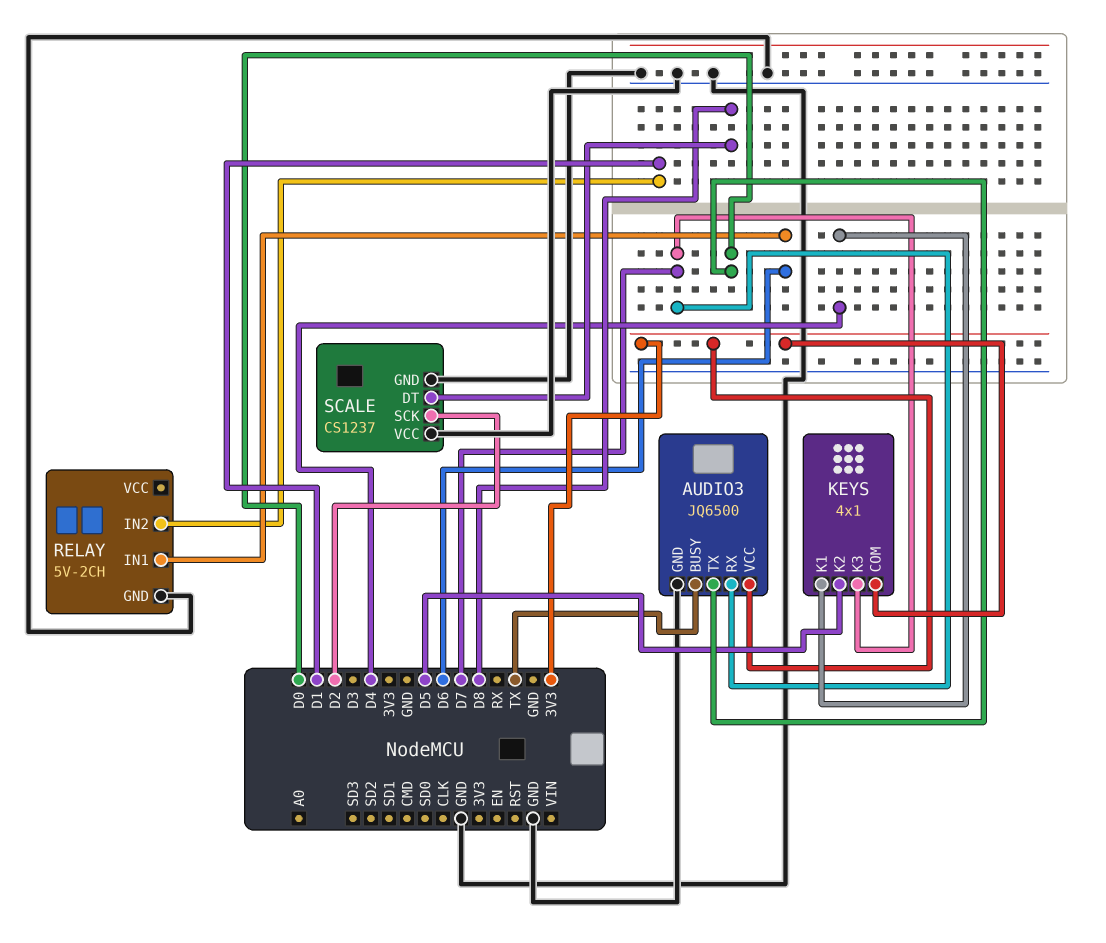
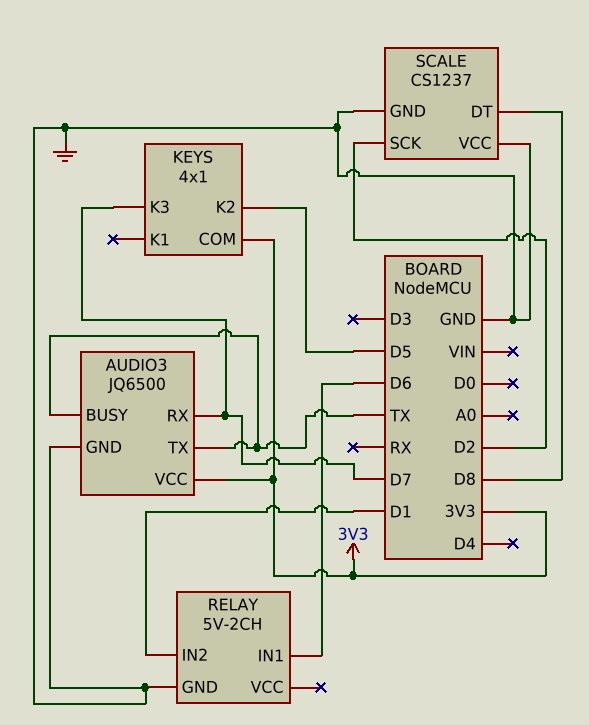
AUDIO3 pin TX: D0 -> TX
KEYS pin K1: D4 -> none

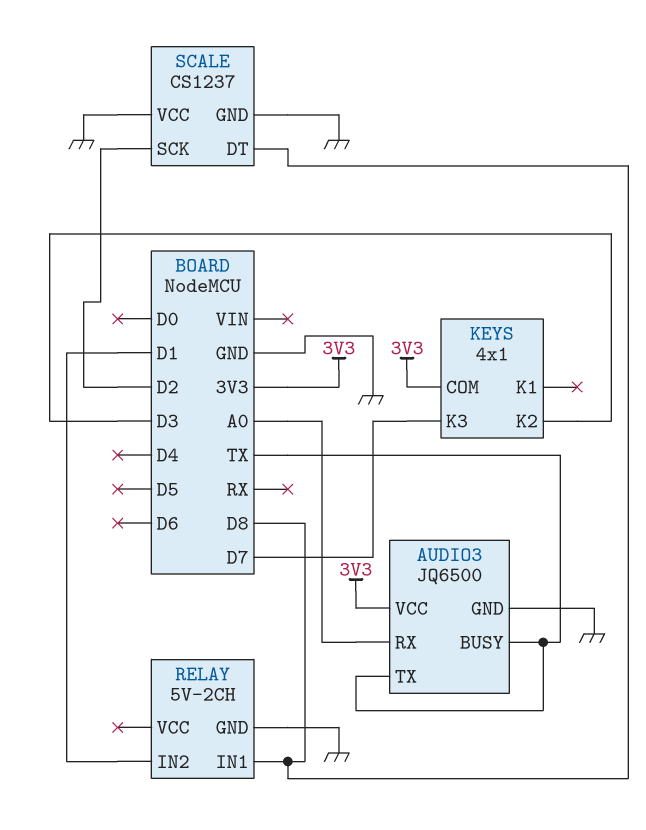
AUDIO3 pin RX: D7 -> A0
KEYS pin K2: D5 -> D3
RELAY pin IN1: D6 -> D8

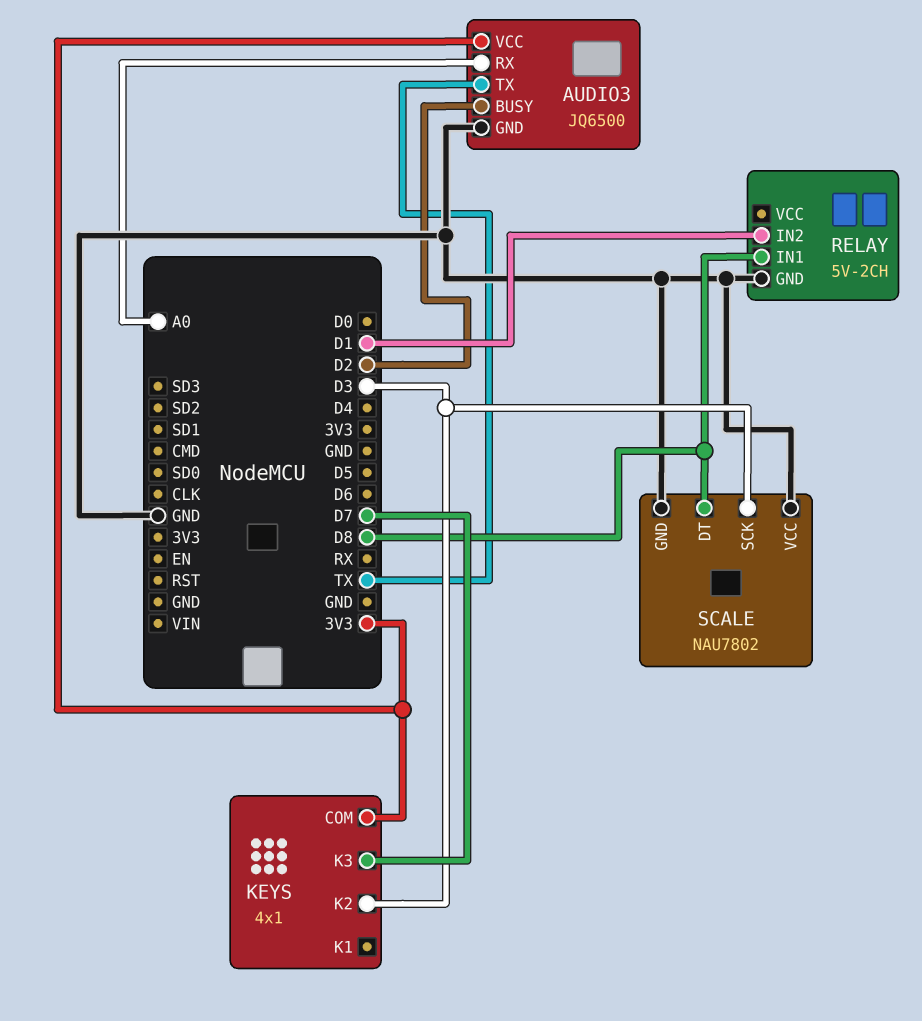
AUDIO3 pin BUSY: TX -> D2
SCALE: CS1237 -> NAU7802
SCALE pin SCK: D2 -> D3

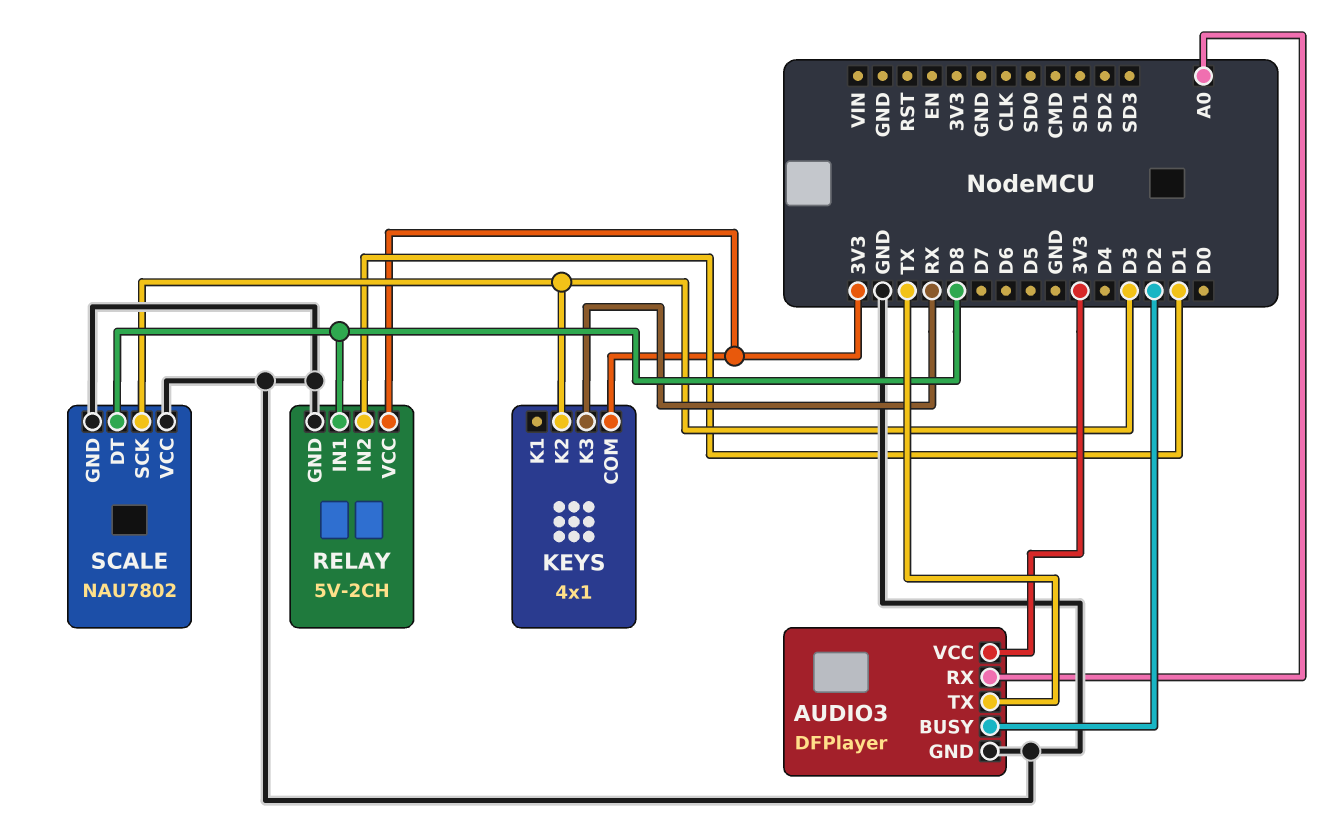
AUDIO3: JQ6500 -> DFPlayer
KEYS pin K3: D7 -> RX
RELAY pin VCC: none -> 3V3

